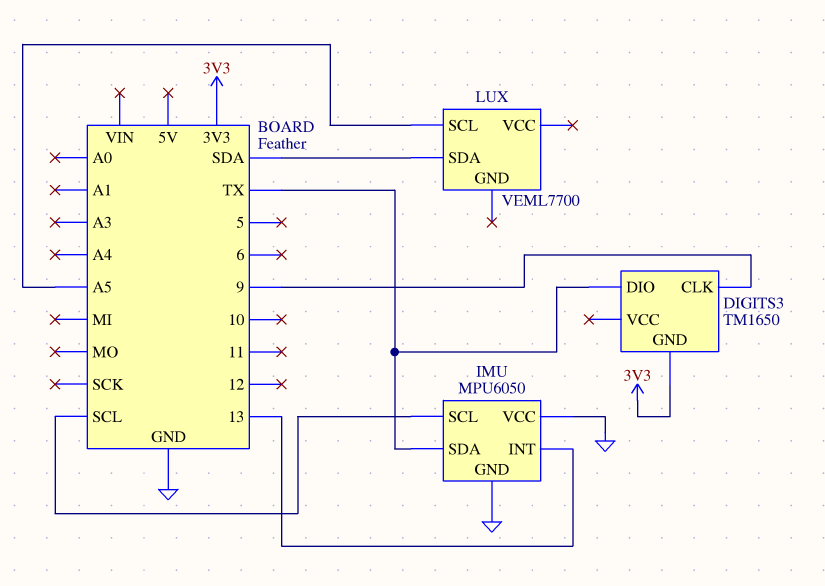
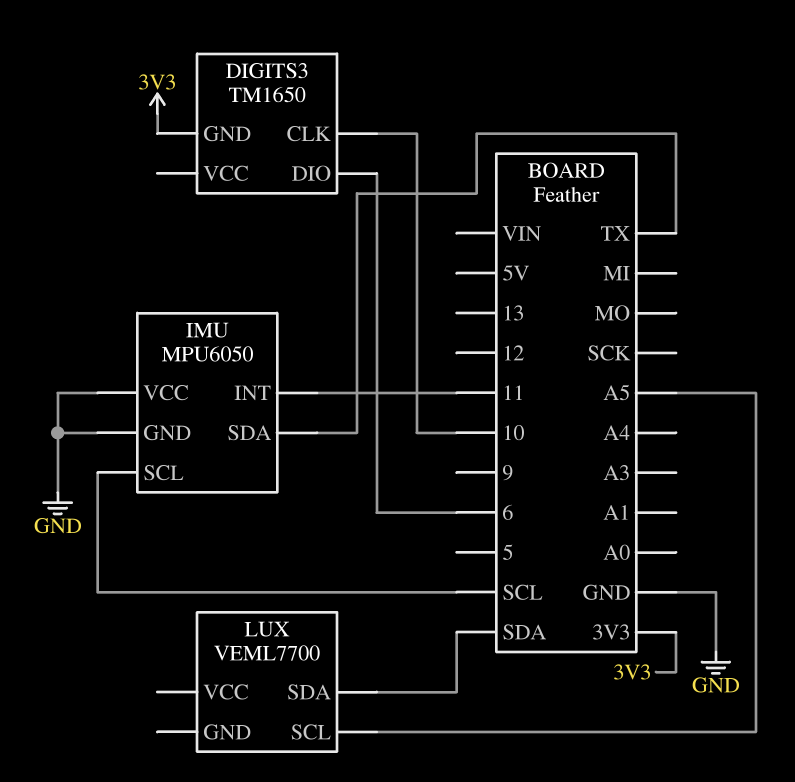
DIGITS3 pin CLK: 9 -> 10
DIGITS3 pin DIO: TX -> 6
IMU pin INT: 13 -> 11

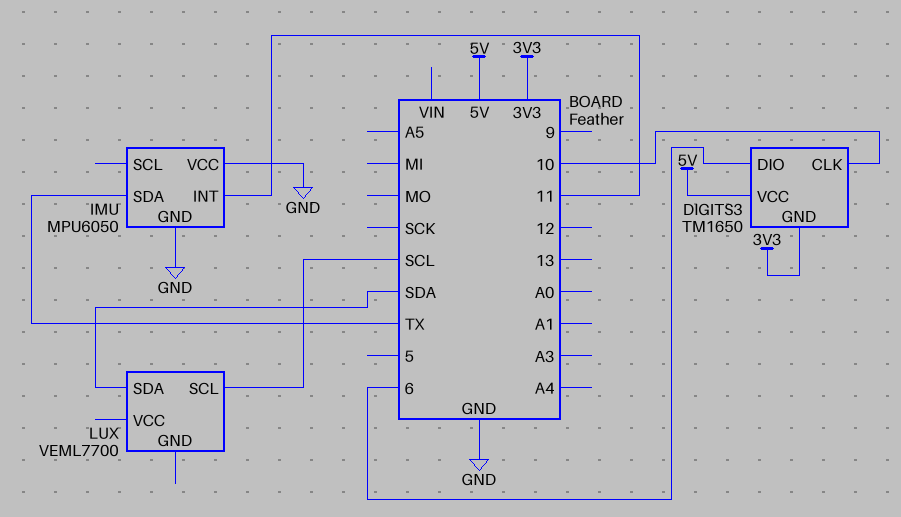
DIGITS3 pin VCC: none -> 5V
IMU pin SCL: SCL -> none
LUX pin SCL: A5 -> SCL

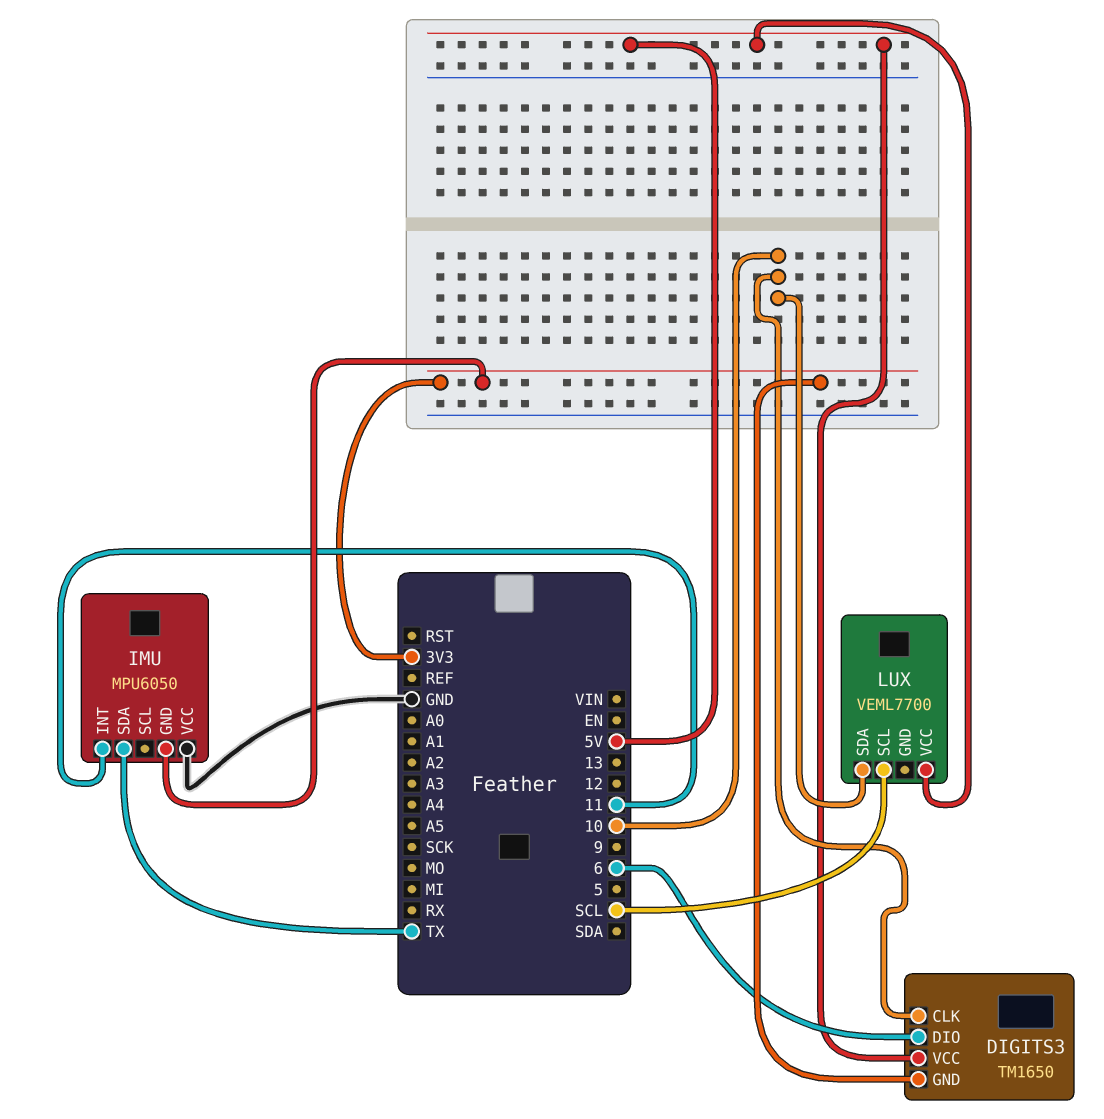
IMU pin GND: GND -> 3V3
LUX pin SDA: SDA -> 10
LUX pin VCC: none -> 5V

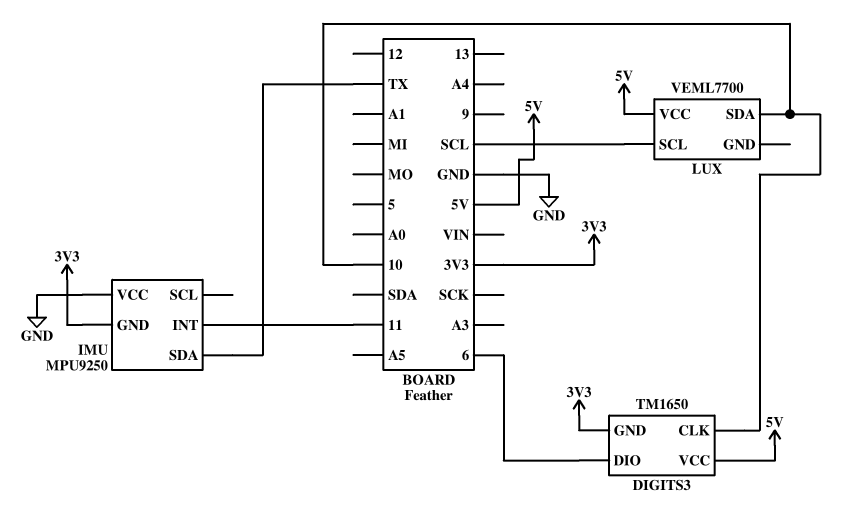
IMU: MPU6050 -> MPU9250

